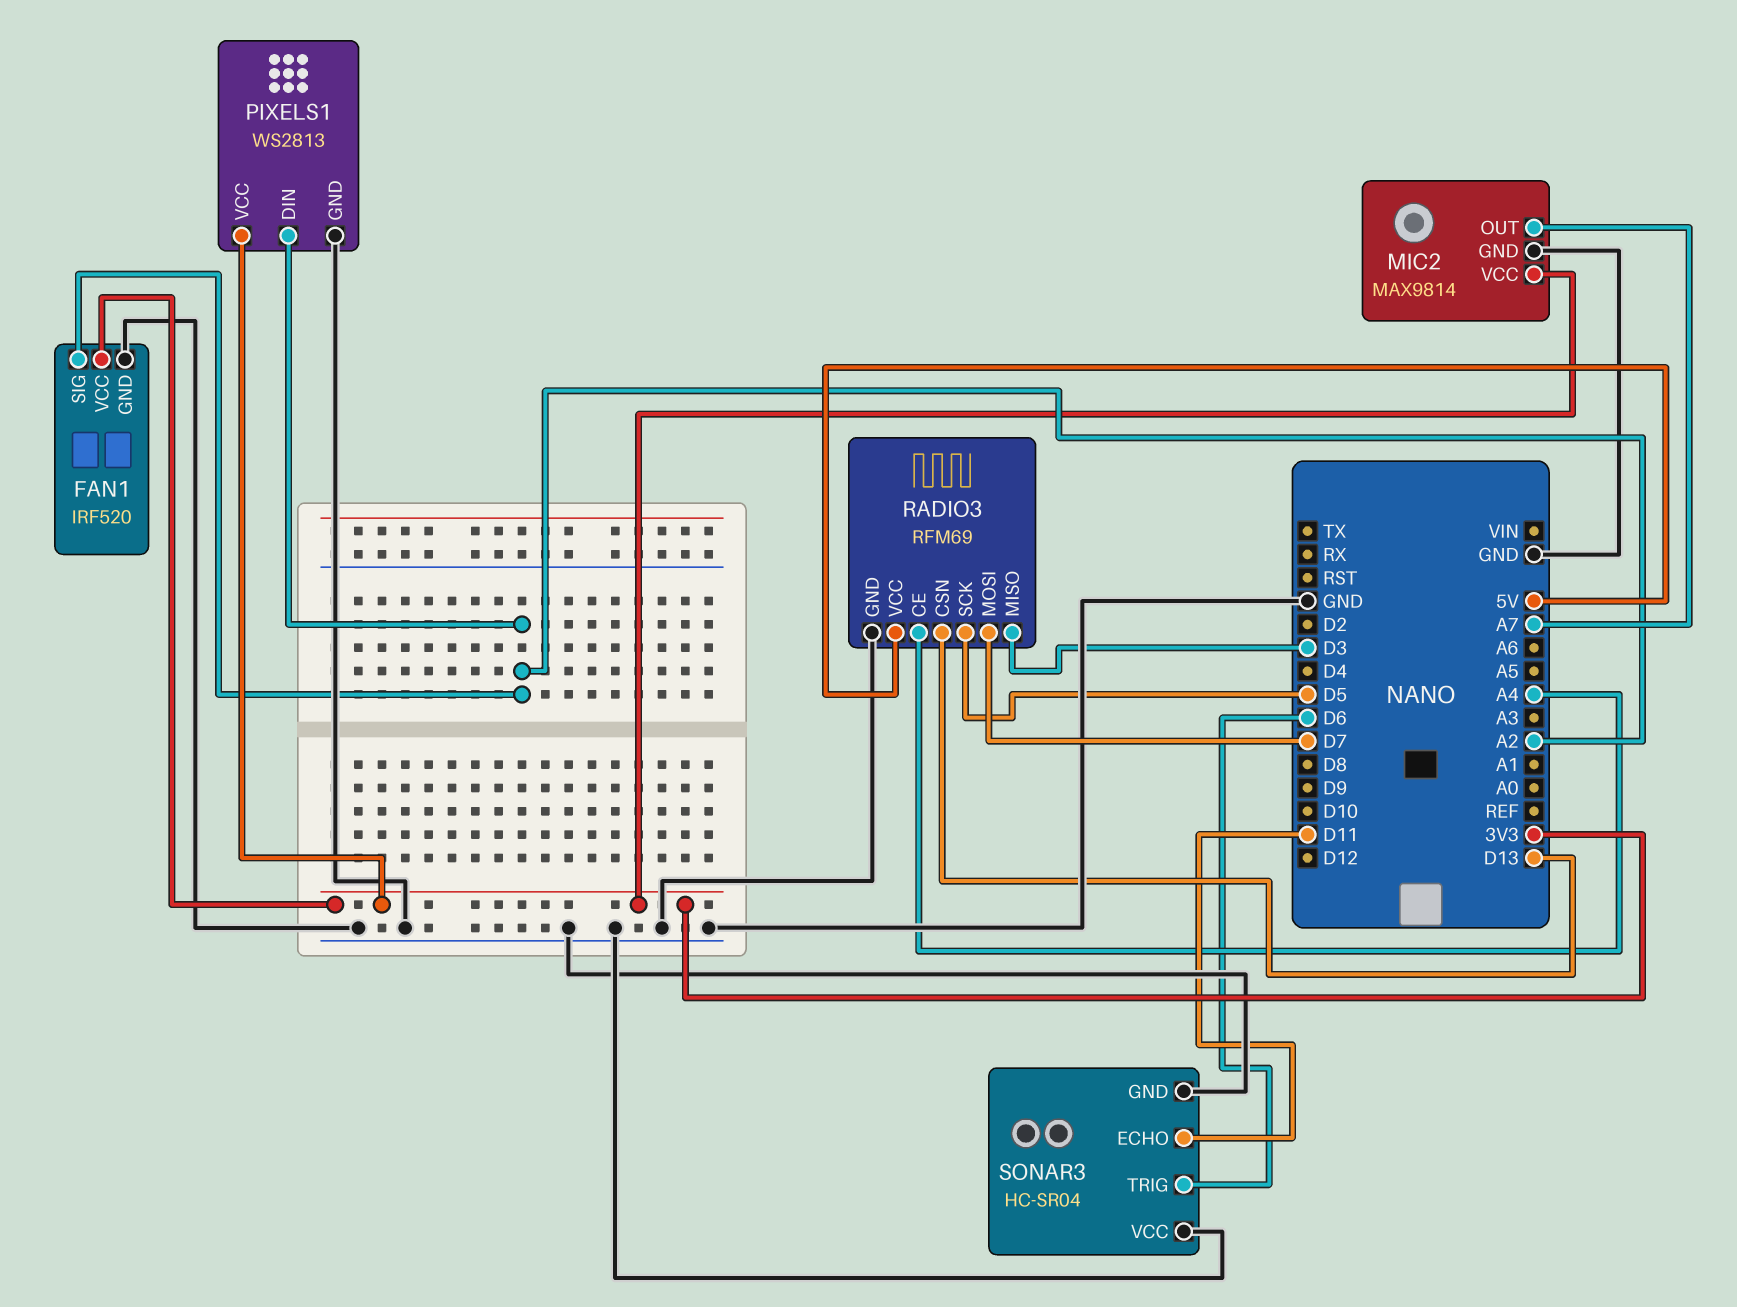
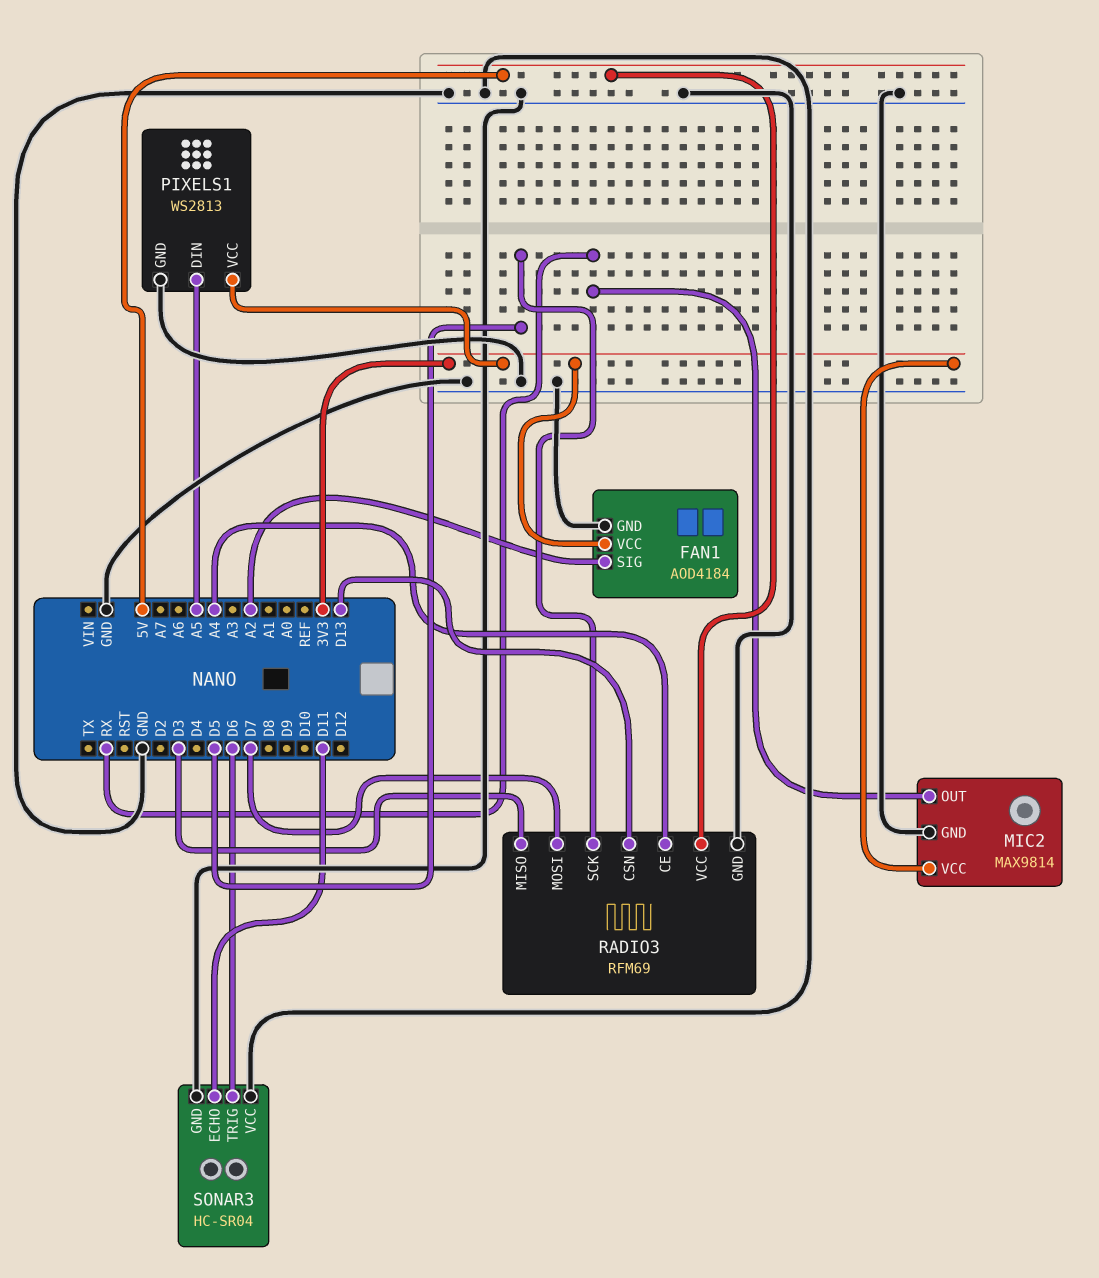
FAN1: IRF520 -> AOD4184
MIC2 pin OUT: A7 -> RX
PIXELS1 pin DIN: A2 -> A5

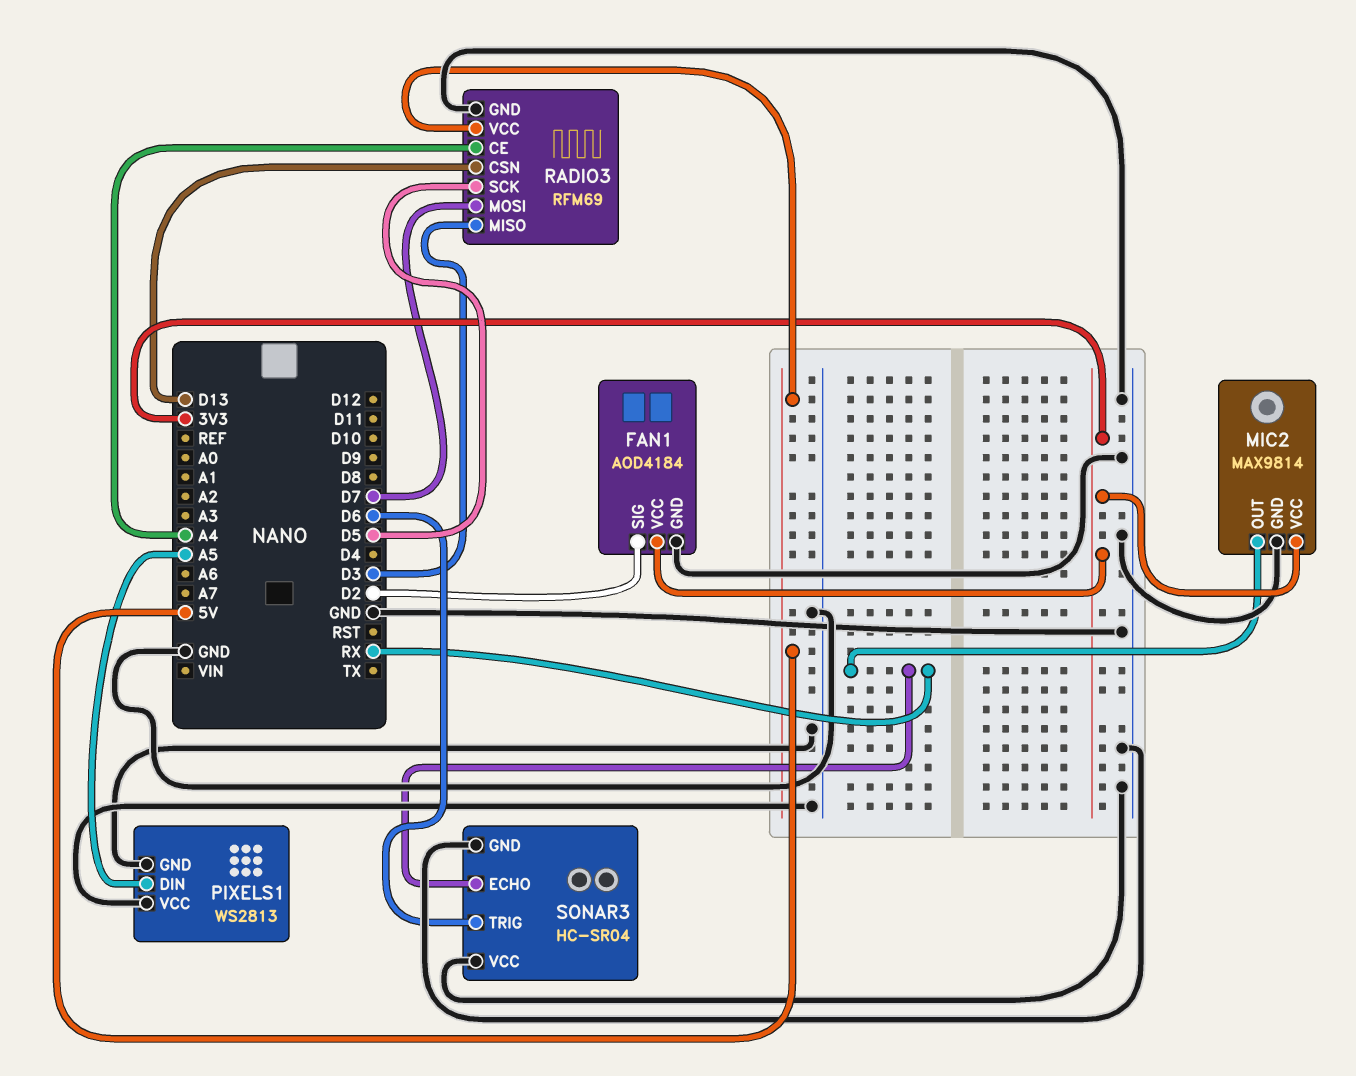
FAN1 pin SIG: A2 -> D2
PIXELS1 pin VCC: 3V3 -> GND
SONAR3 pin ECHO: D11 -> RX

